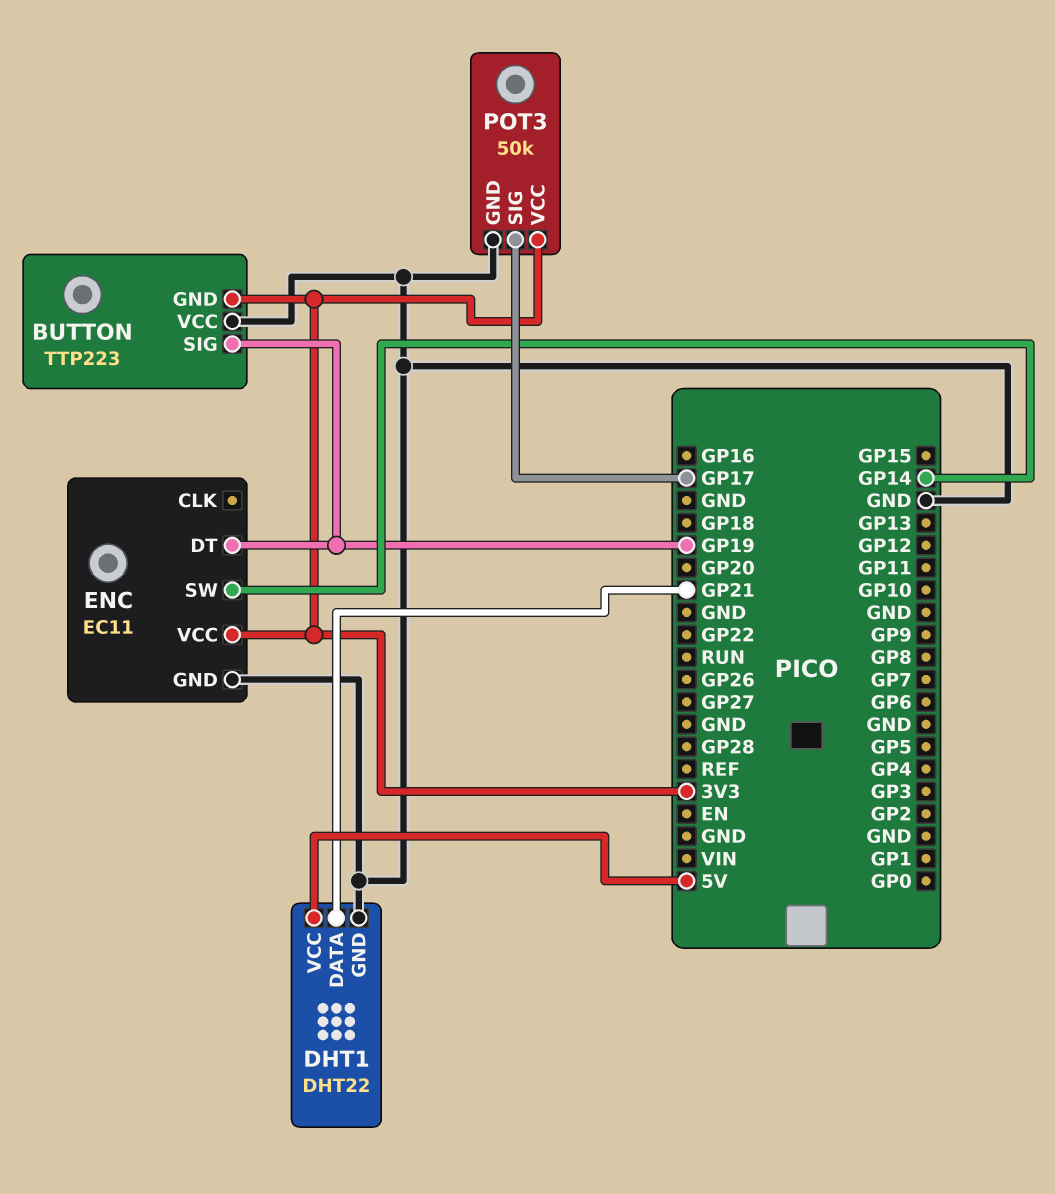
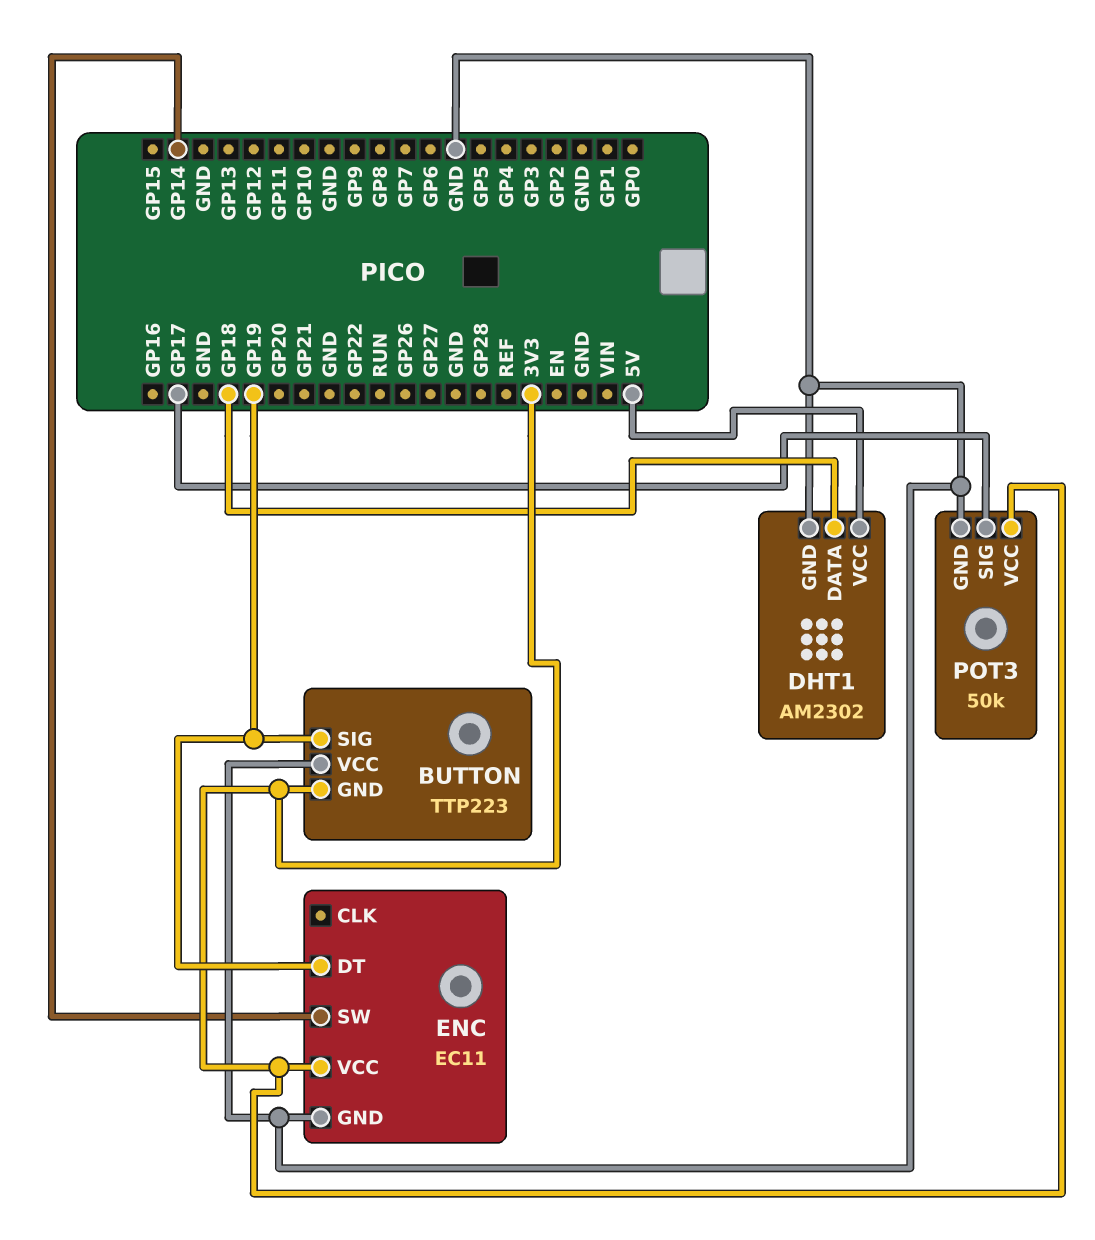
DHT1: DHT22 -> AM2302
DHT1 pin DATA: GP21 -> GP18

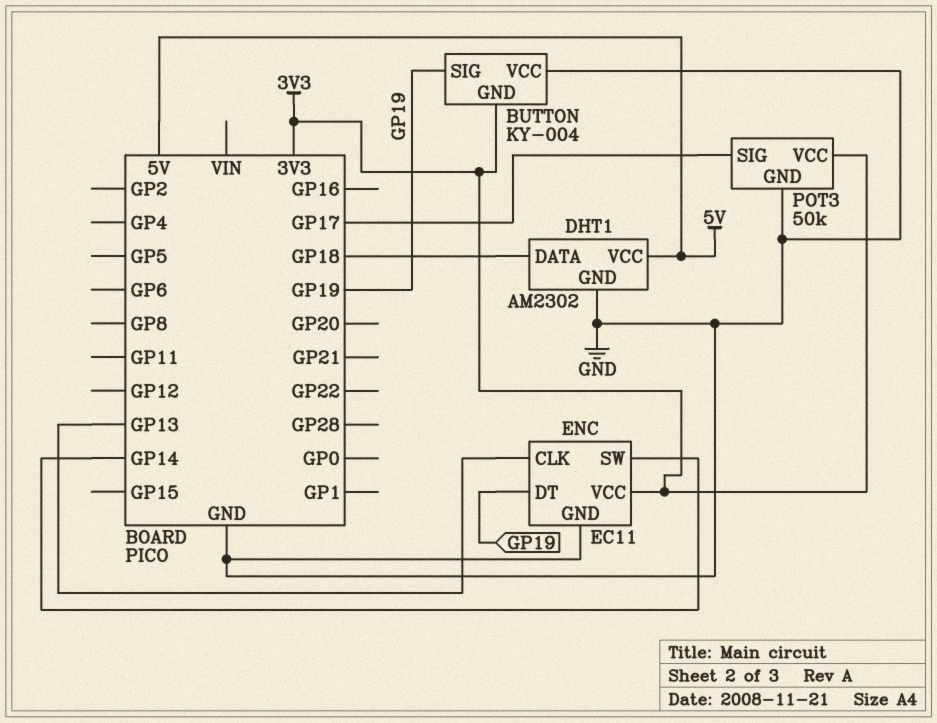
BUTTON: TTP223 -> KY-004
ENC pin CLK: none -> GP13

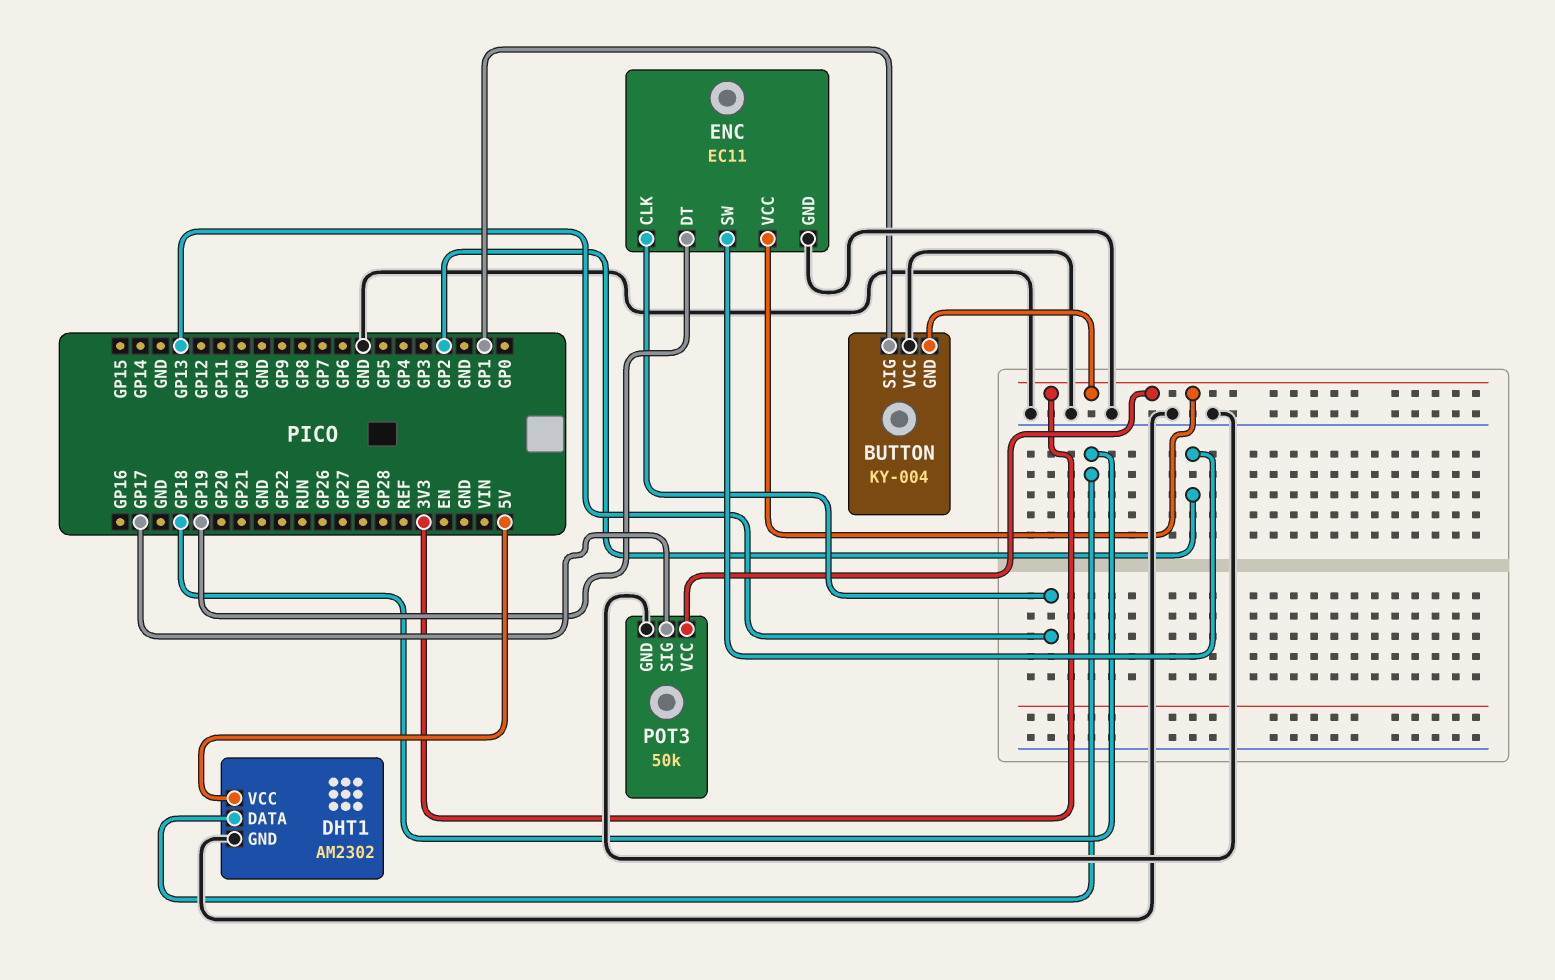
BUTTON pin SIG: GP19 -> GP1
ENC pin SW: GP14 -> GP2

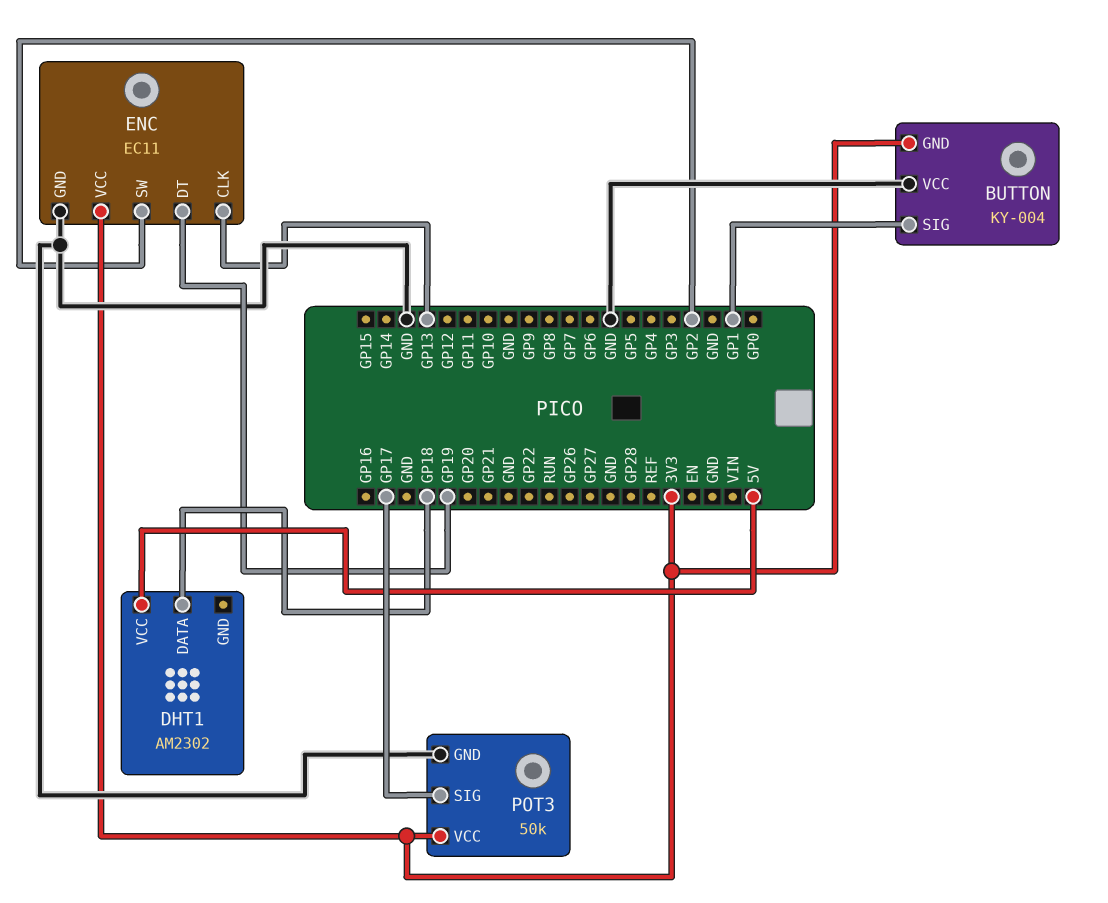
DHT1 pin GND: GND -> none

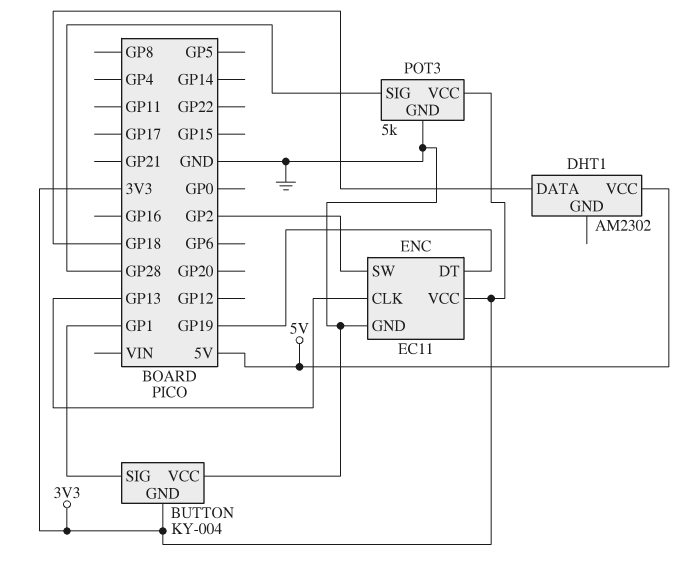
POT3: 50k -> 5k
POT3 pin SIG: GP17 -> GP28

